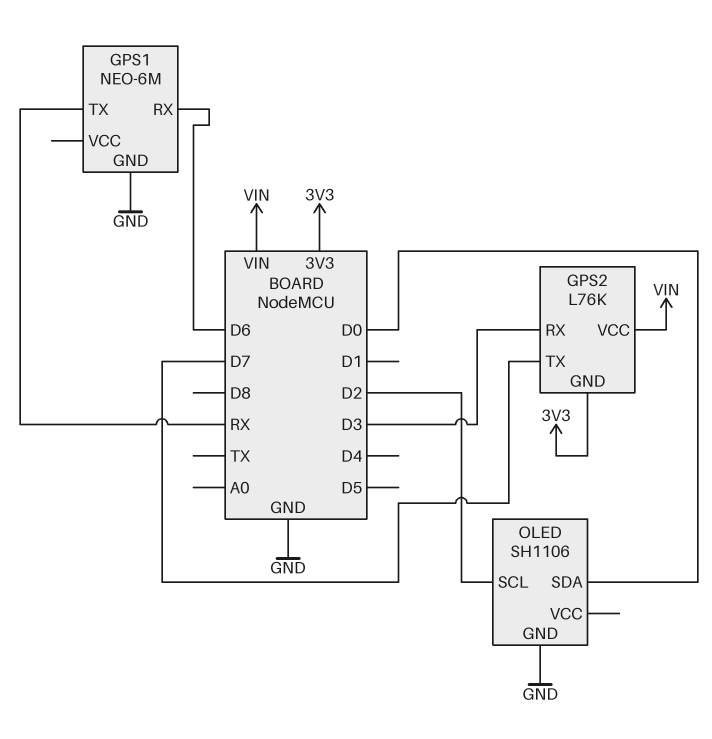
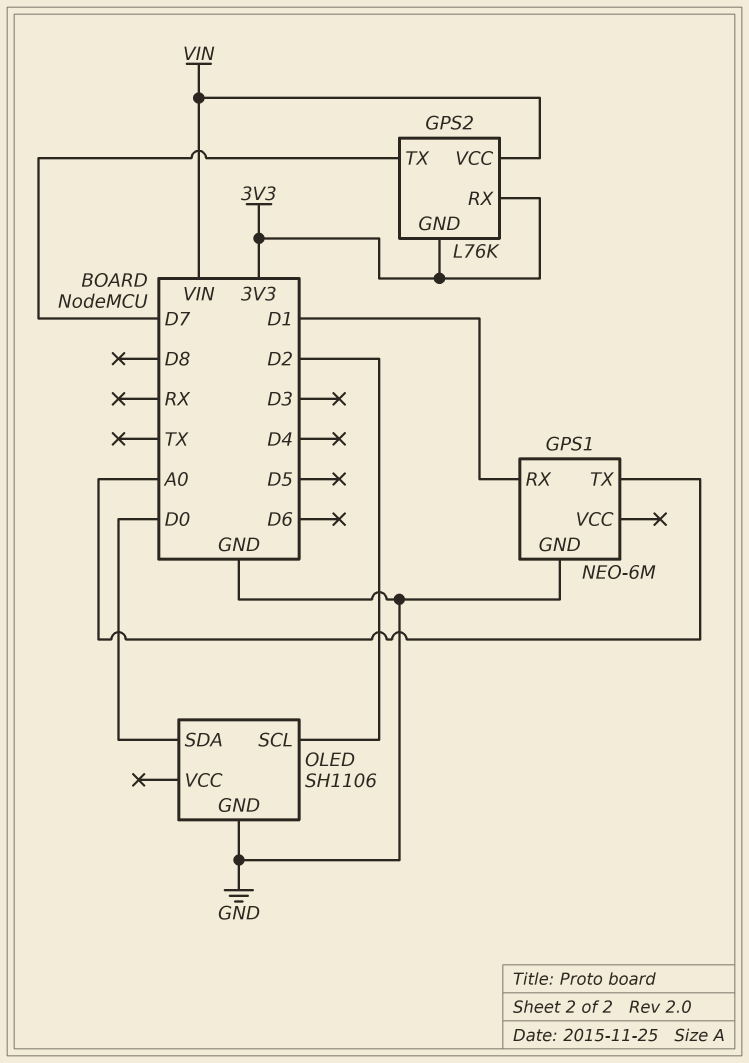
GPS1 pin RX: D6 -> D1
GPS1 pin TX: RX -> A0
GPS2 pin RX: D3 -> 3V3

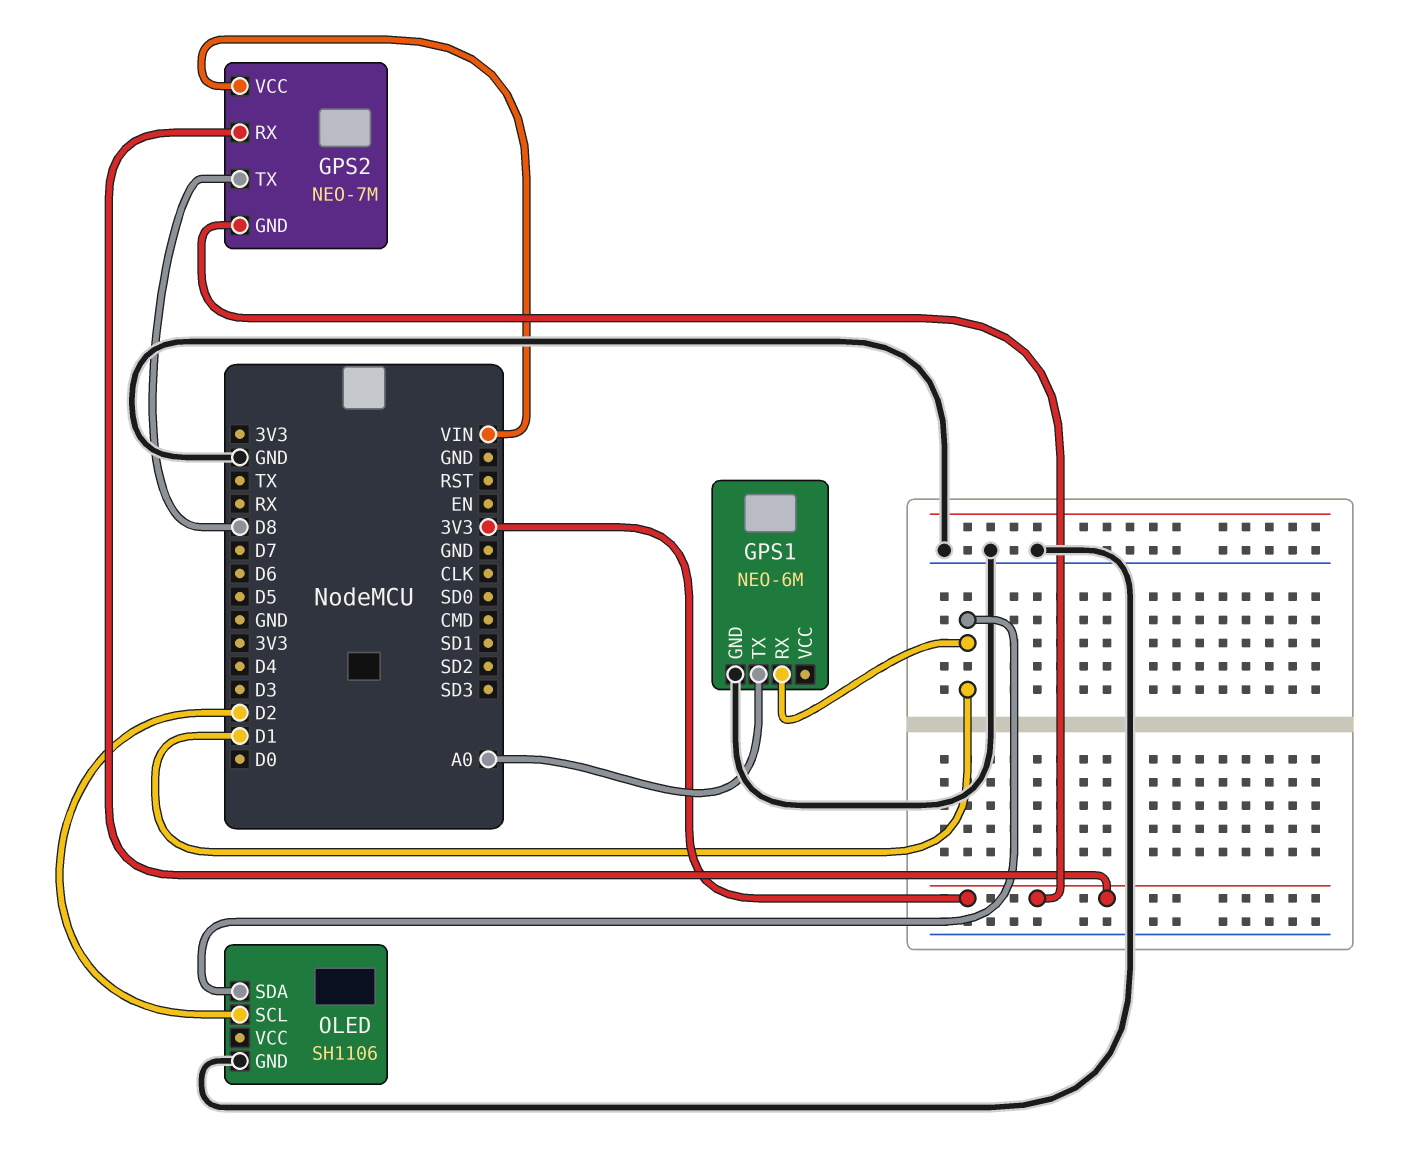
GPS2: L76K -> NEO-7M
GPS2 pin TX: D7 -> D8
OLED pin SDA: D0 -> D1

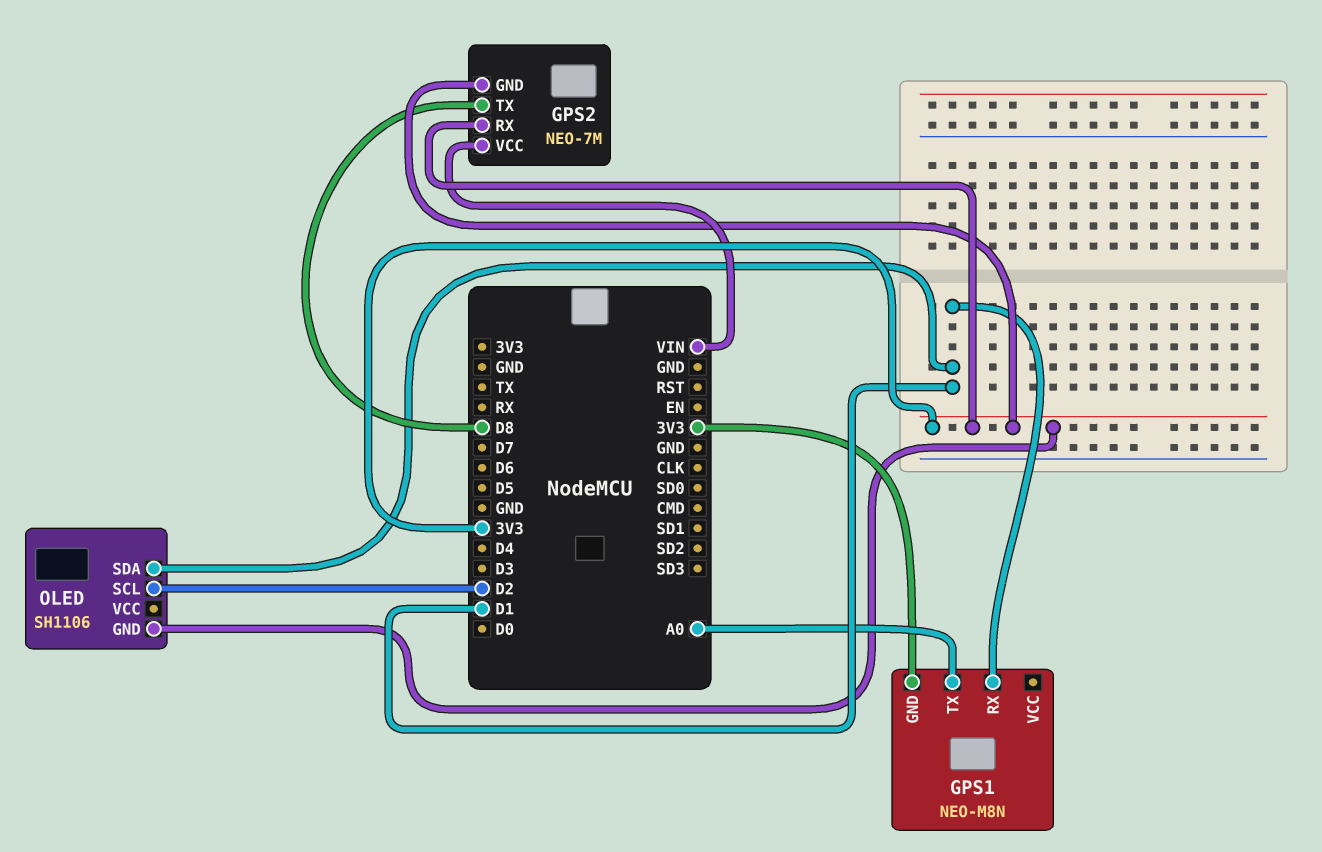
GPS1: NEO-6M -> NEO-M8N
GPS1 pin GND: GND -> 3V3
OLED pin GND: GND -> 3V3

